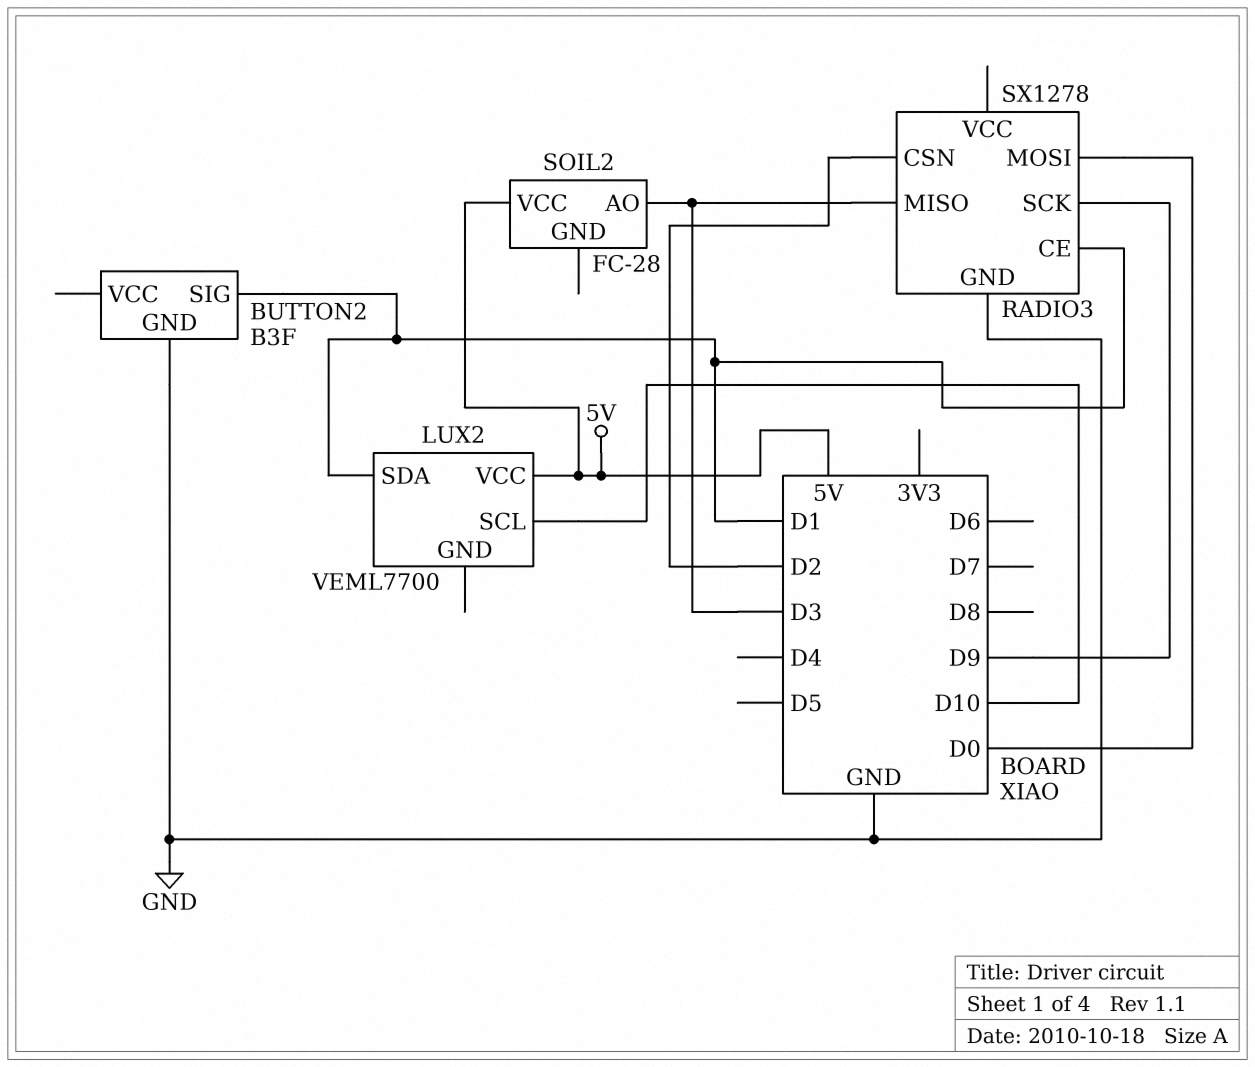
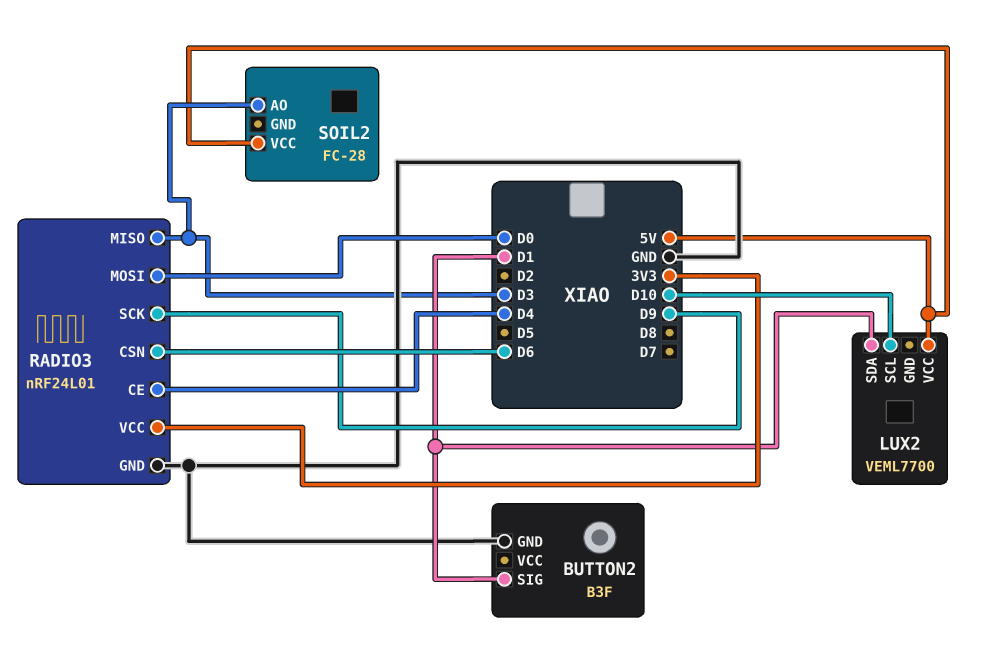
RADIO3: SX1278 -> nRF24L01
RADIO3 pin CE: D1 -> D4
RADIO3 pin CSN: D2 -> D6
RADIO3 pin VCC: none -> 3V3

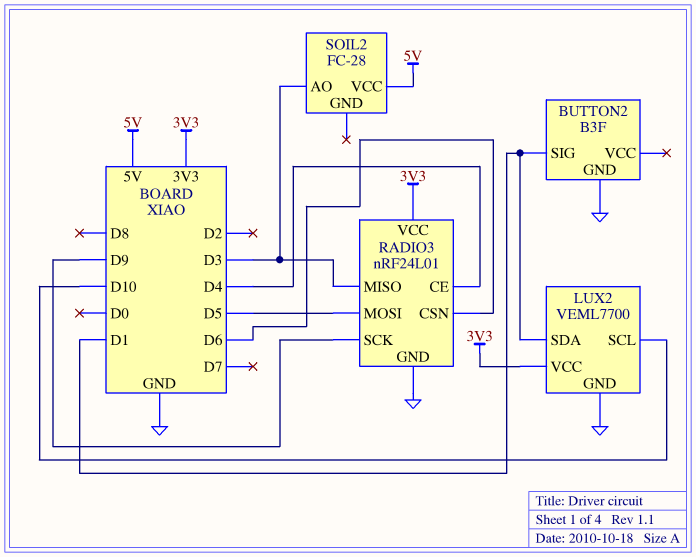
LUX2 pin GND: none -> GND
LUX2 pin VCC: 5V -> 3V3
RADIO3 pin MOSI: D0 -> D5

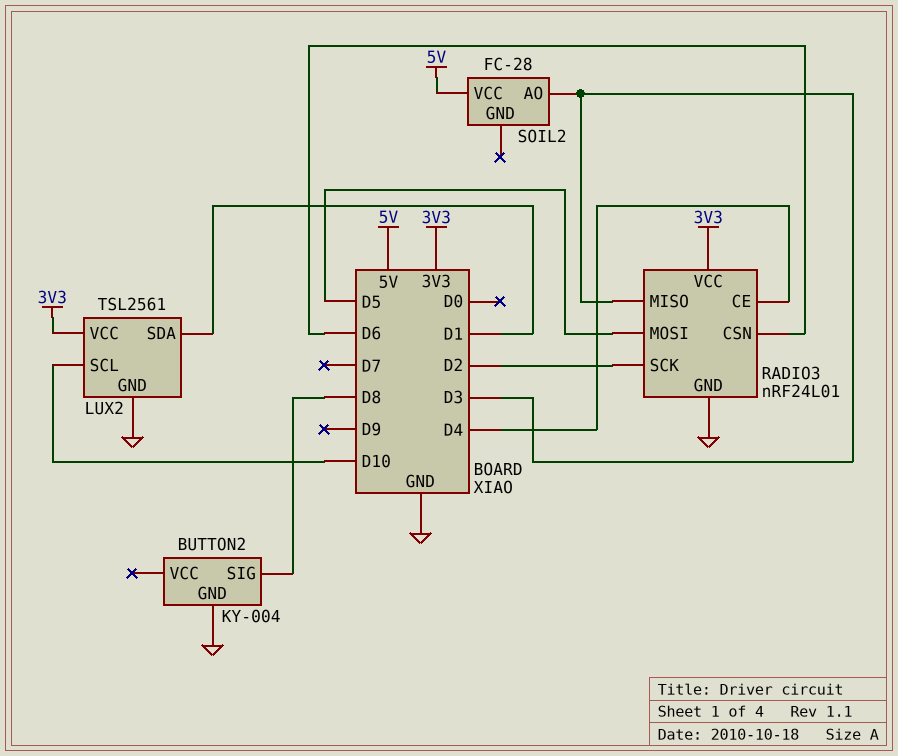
BUTTON2: B3F -> KY-004
BUTTON2 pin SIG: D1 -> D8
LUX2: VEML7700 -> TSL2561
RADIO3 pin SCK: D9 -> D2

